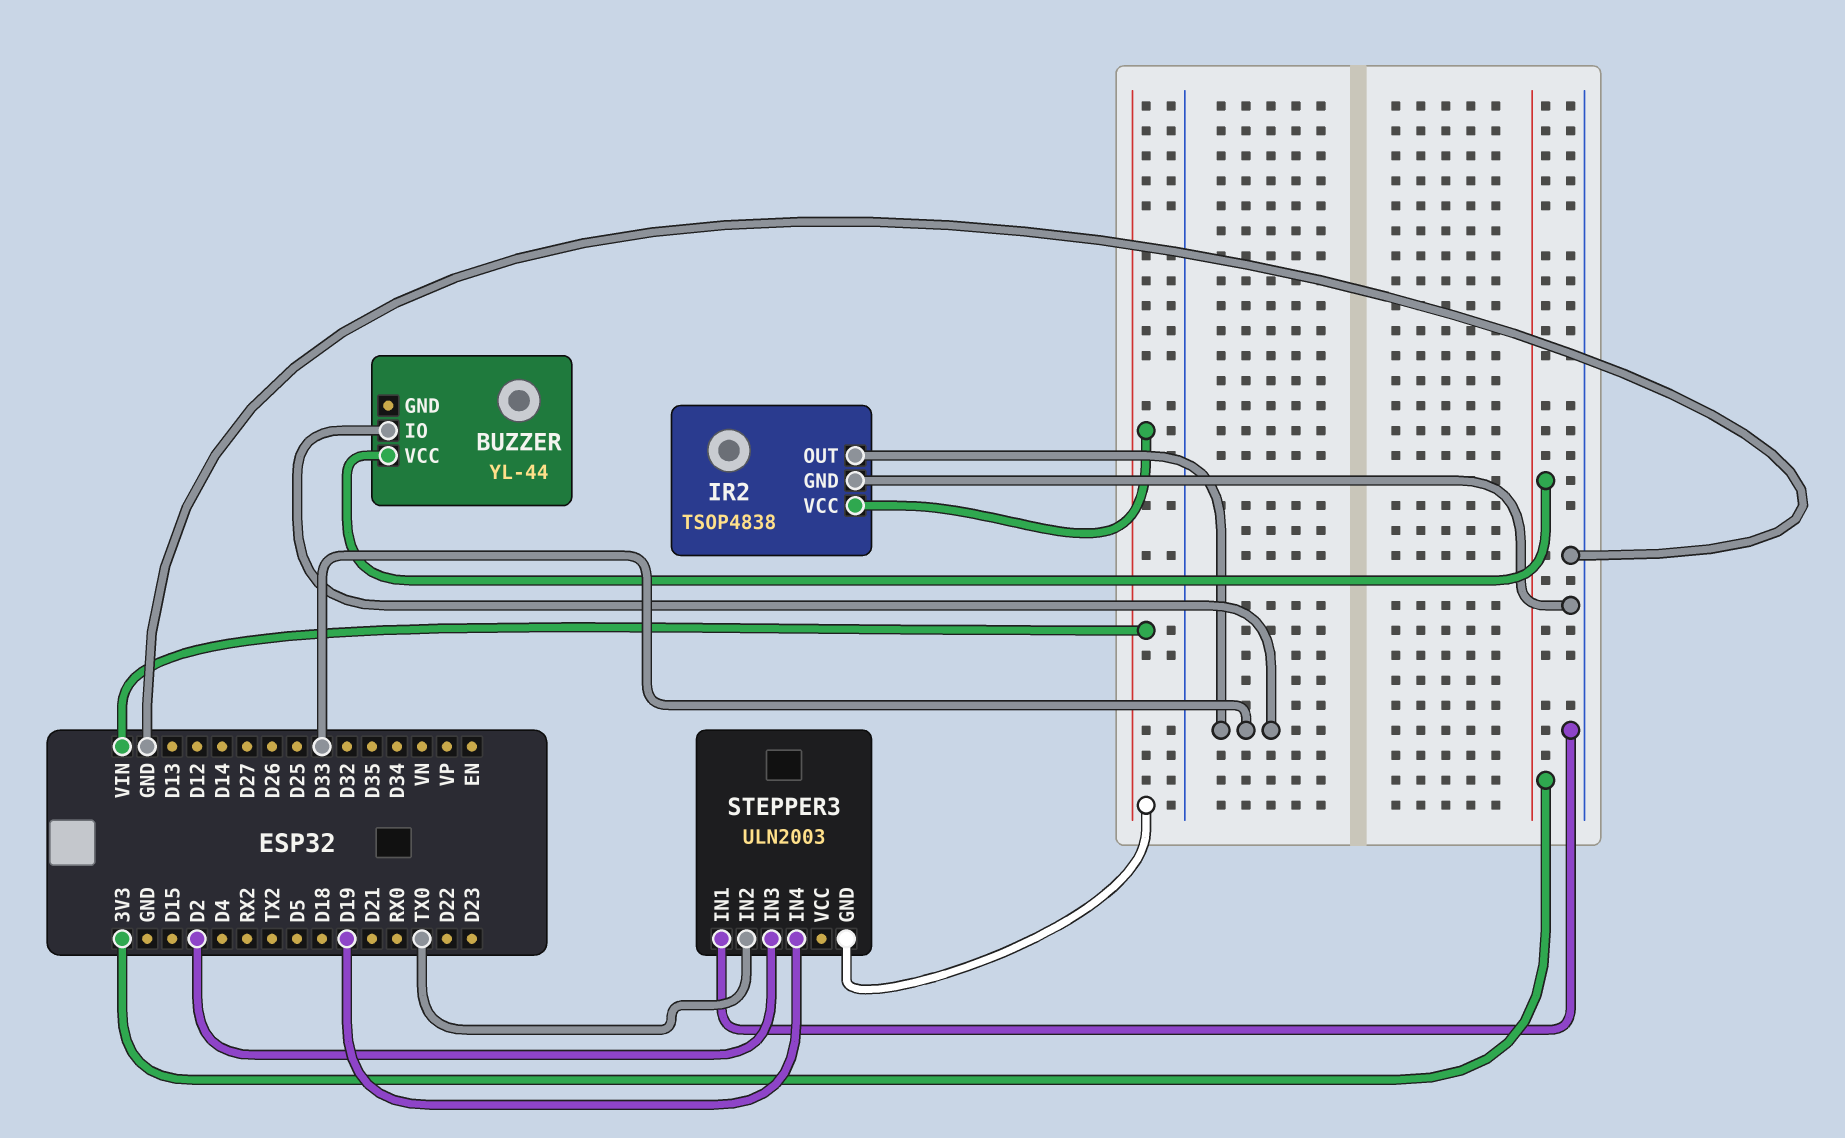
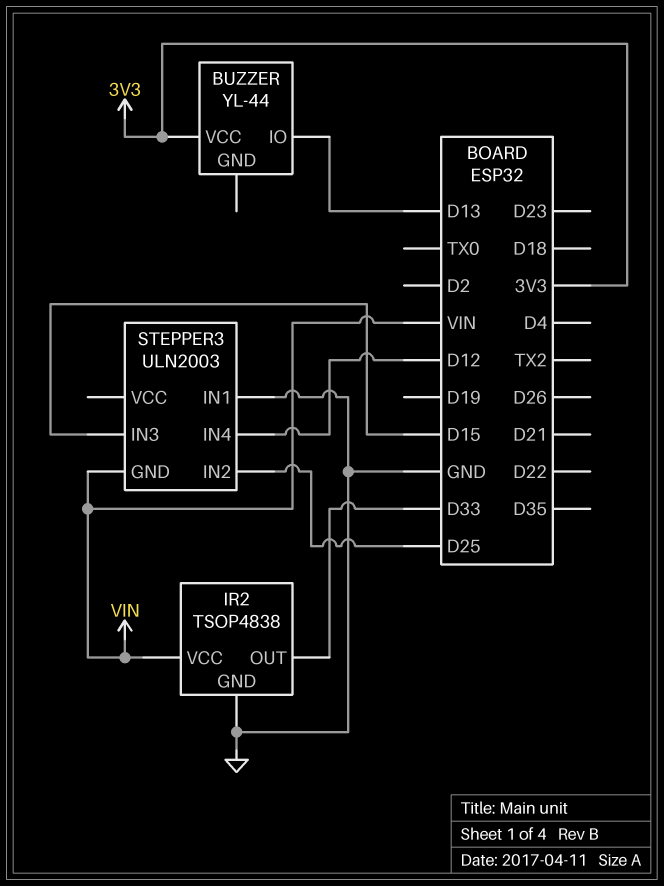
BUZZER pin IO: D33 -> D13
STEPPER3 pin IN2: TX0 -> D25
STEPPER3 pin IN3: D2 -> D15
STEPPER3 pin IN4: D19 -> D12

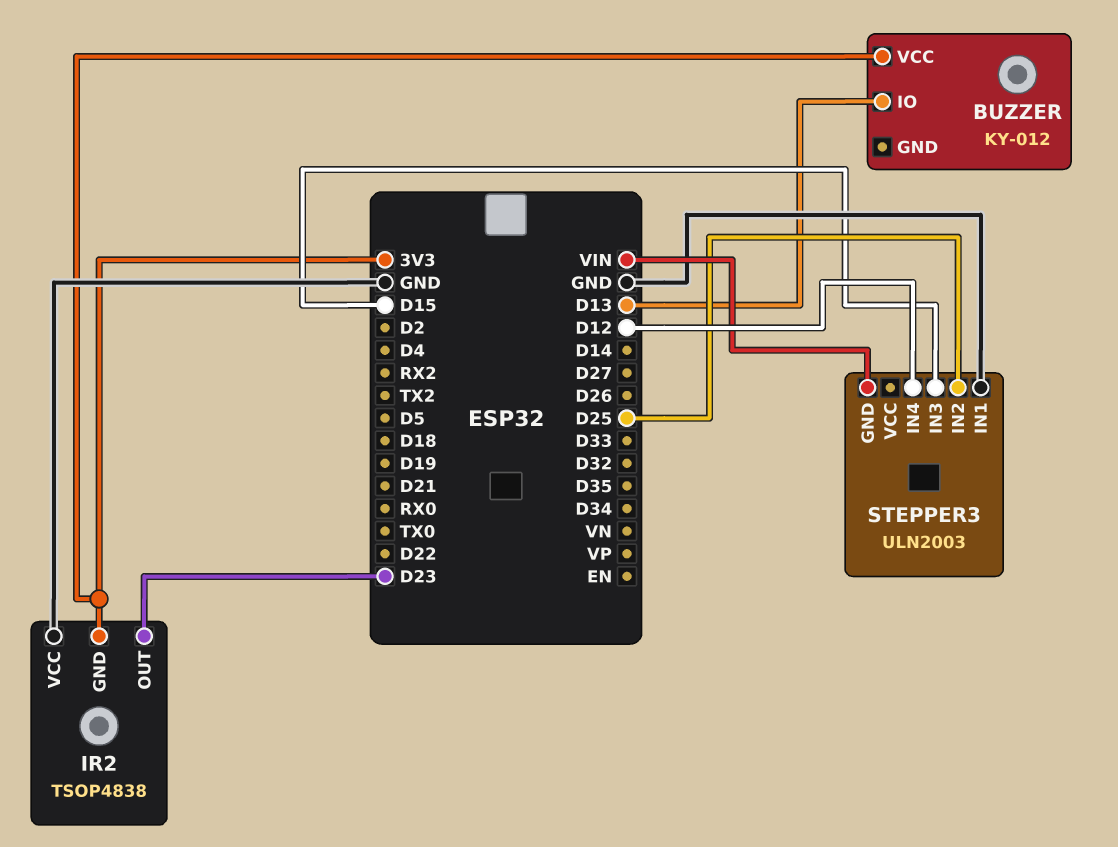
BUZZER: YL-44 -> KY-012
IR2 pin GND: GND -> 3V3
IR2 pin OUT: D33 -> D23
IR2 pin VCC: VIN -> GND

